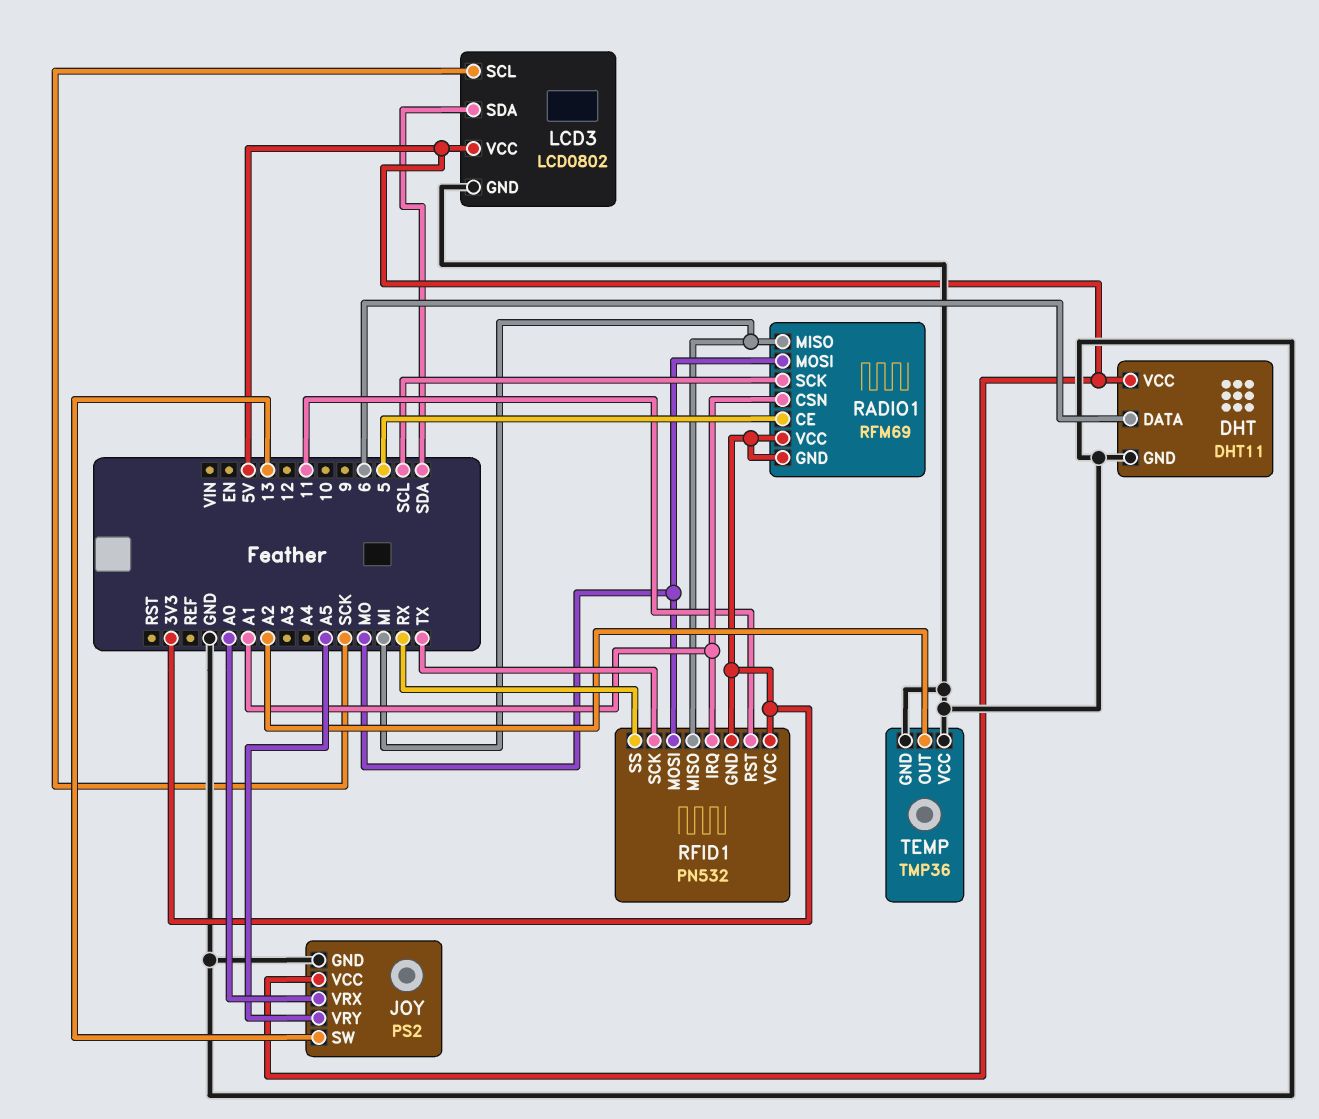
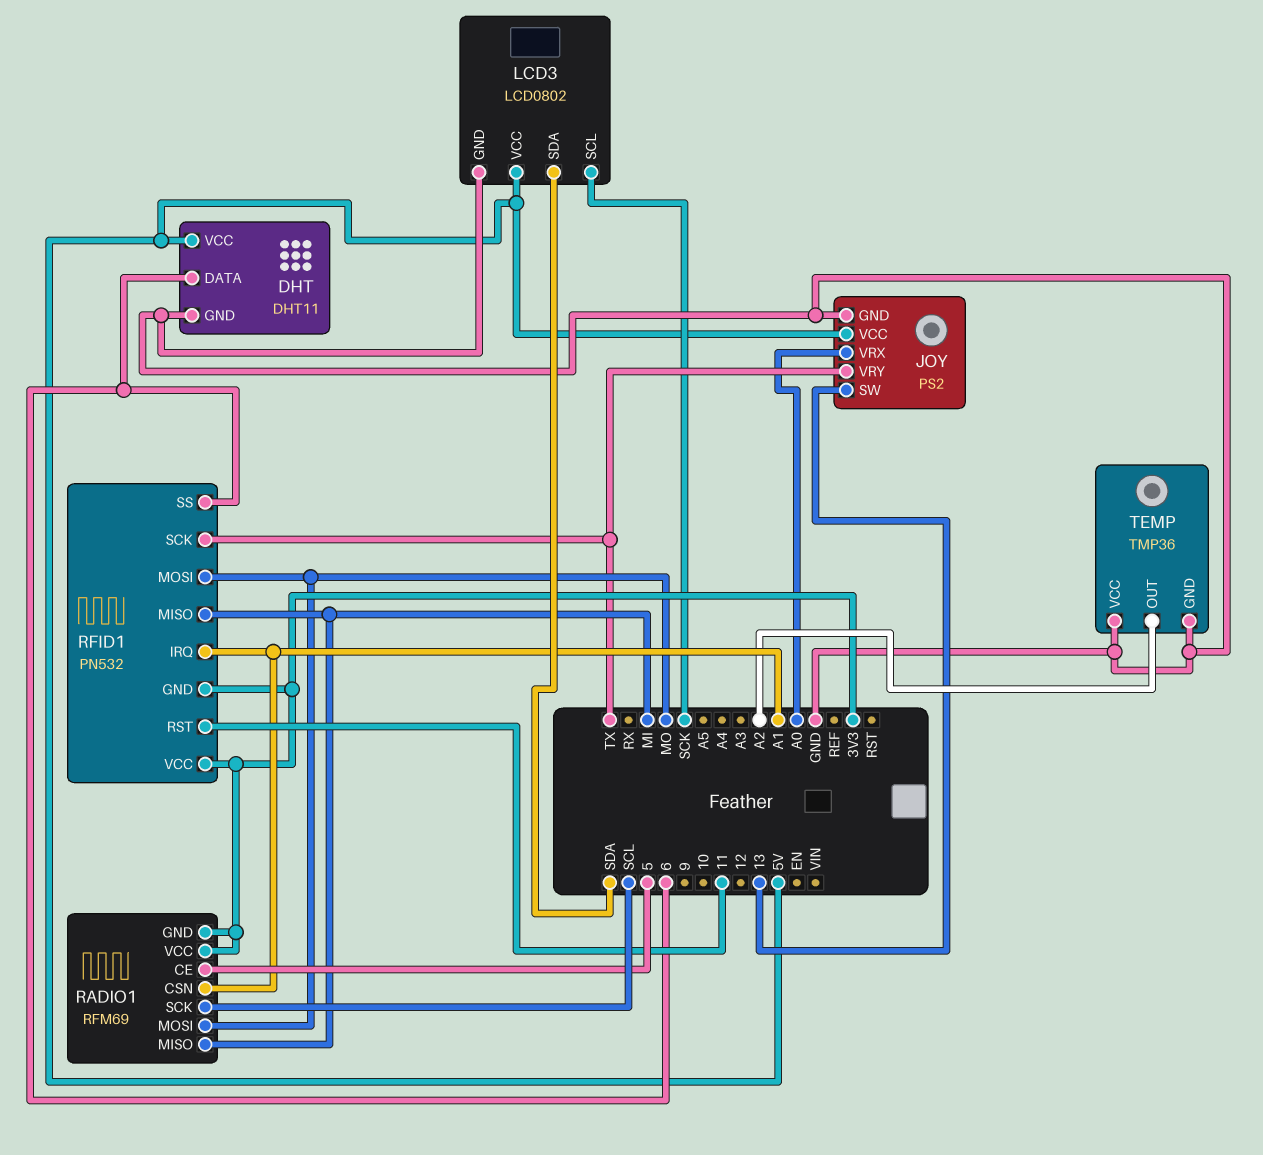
JOY pin VRY: A5 -> TX
RFID1 pin SS: RX -> 6

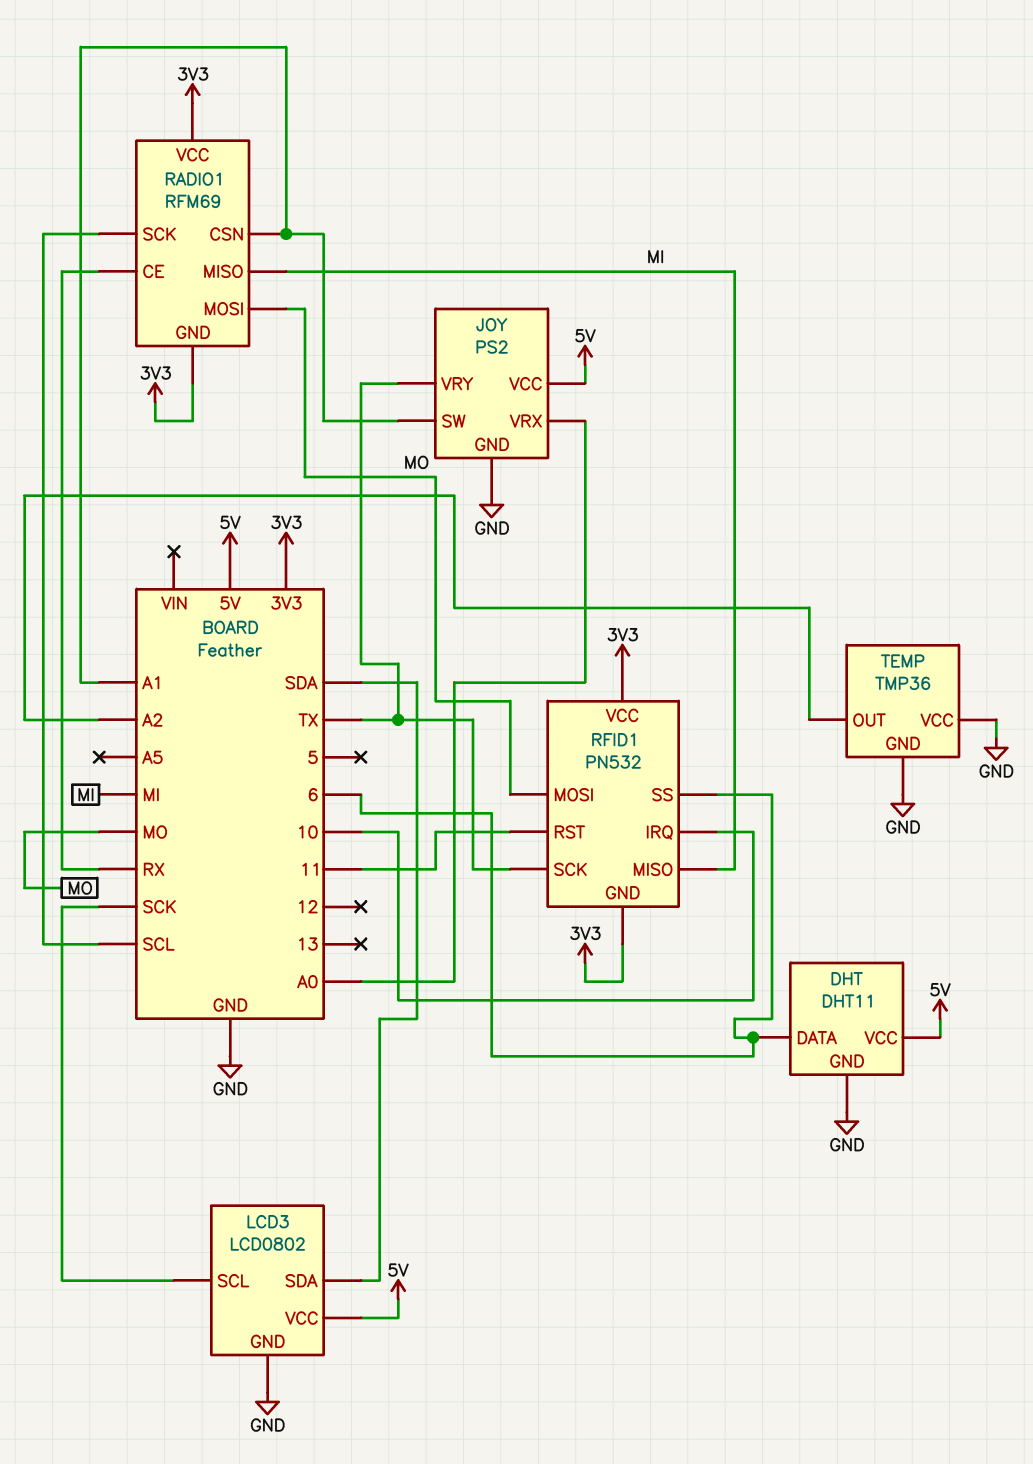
JOY pin SW: 13 -> A1
RADIO1 pin CE: 5 -> RX
RFID1 pin IRQ: A1 -> 10

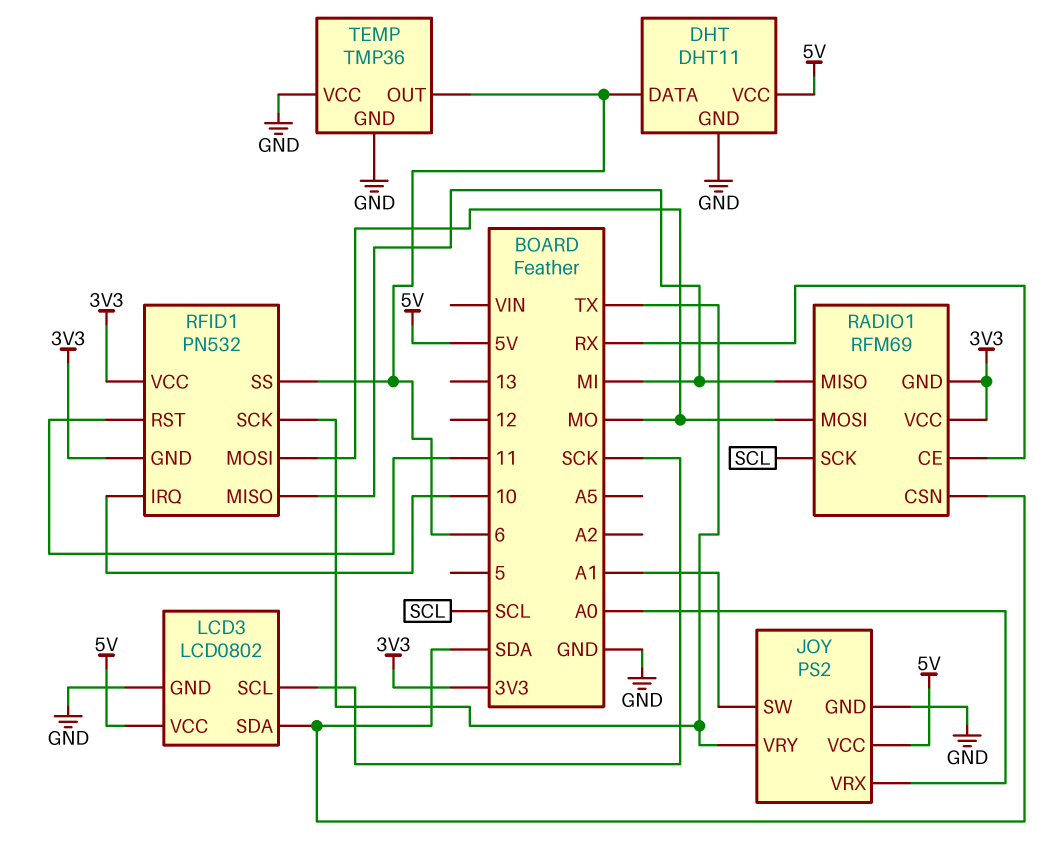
RADIO1 pin CSN: A1 -> SDA
TEMP pin OUT: A2 -> 6

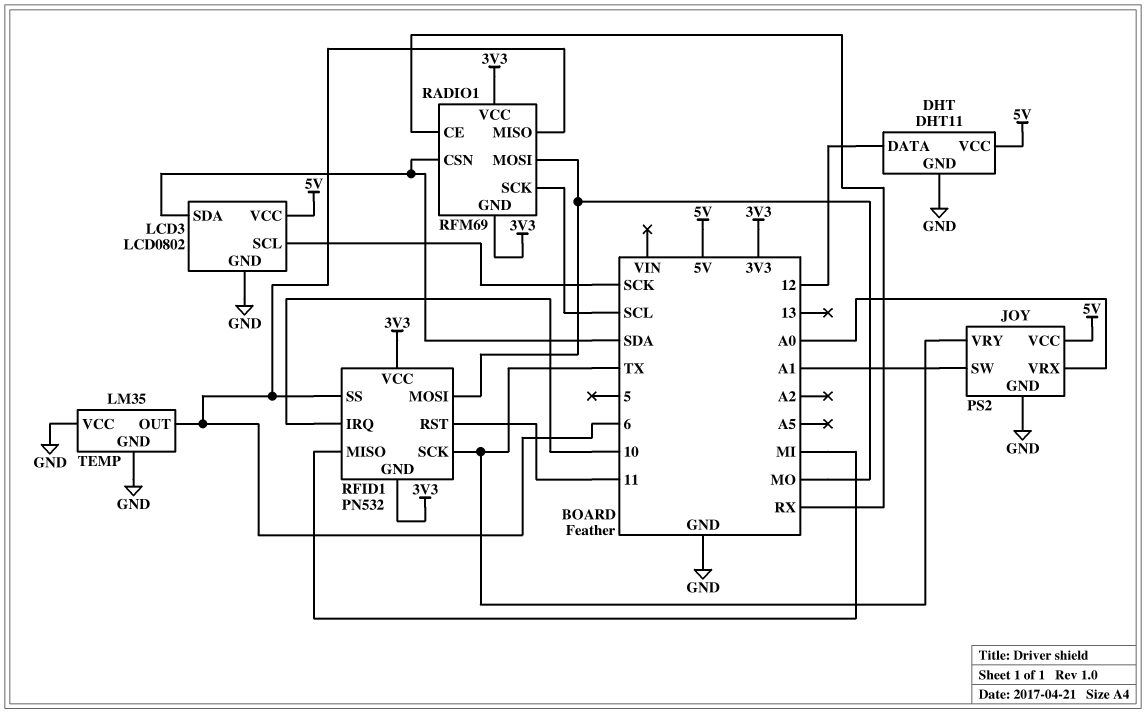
DHT pin DATA: 6 -> 12
RADIO1 pin MISO: MI -> 6
TEMP: TMP36 -> LM35

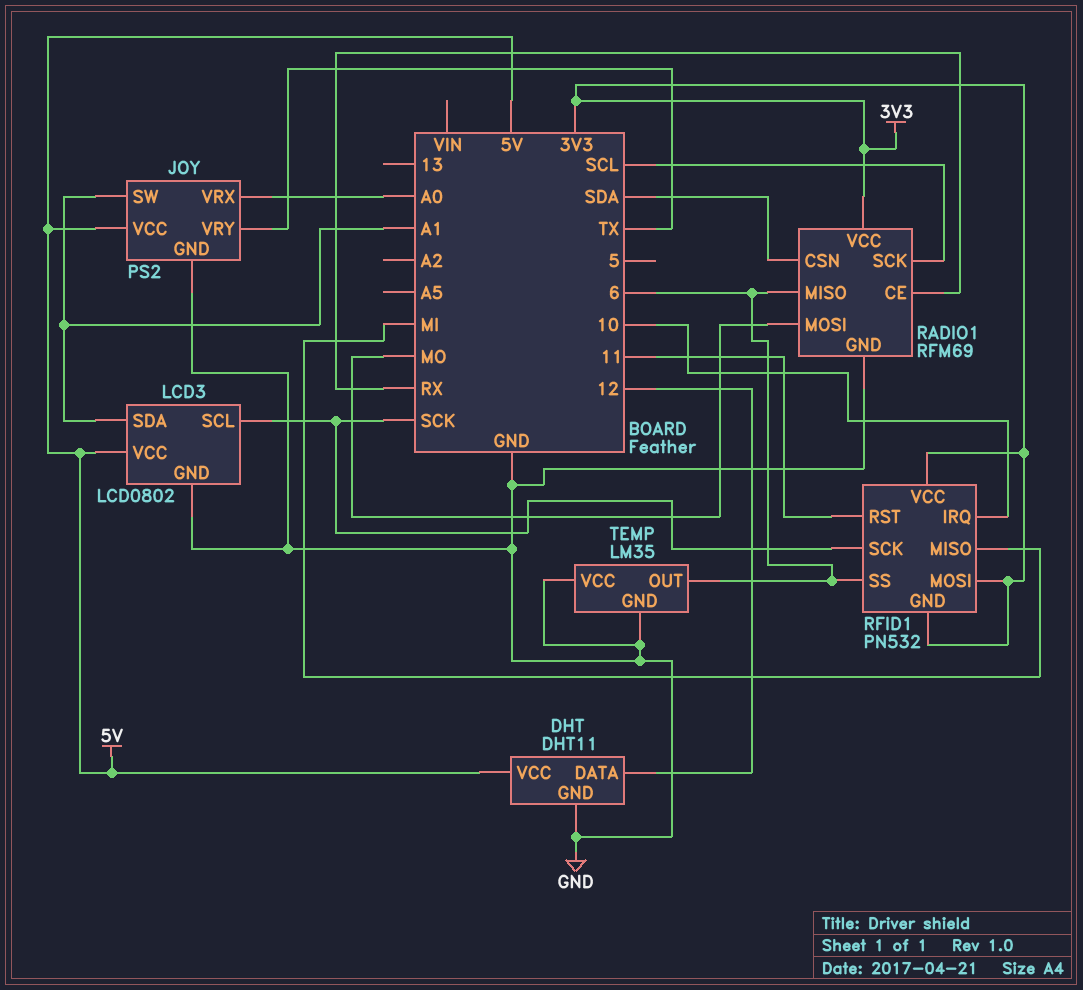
LCD3 pin SDA: SDA -> A1
RADIO1 pin GND: 3V3 -> GND
RFID1 pin MOSI: MO -> 3V3
RFID1 pin SCK: TX -> SCK

